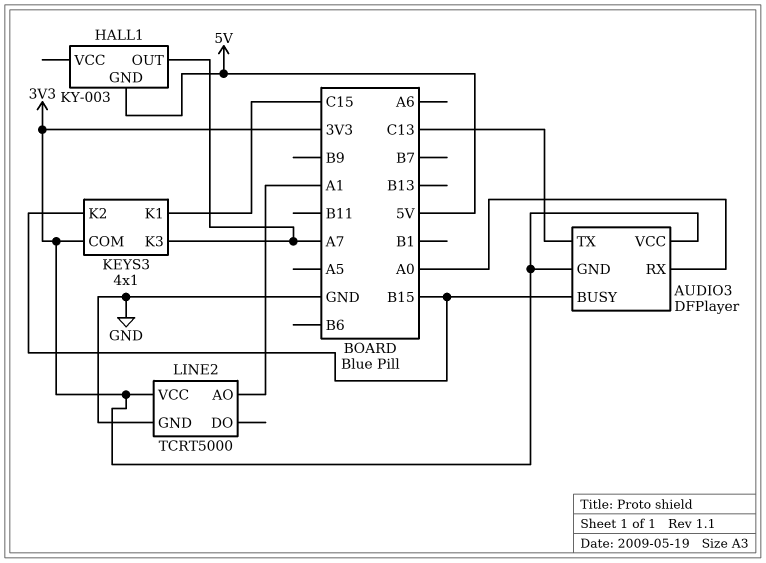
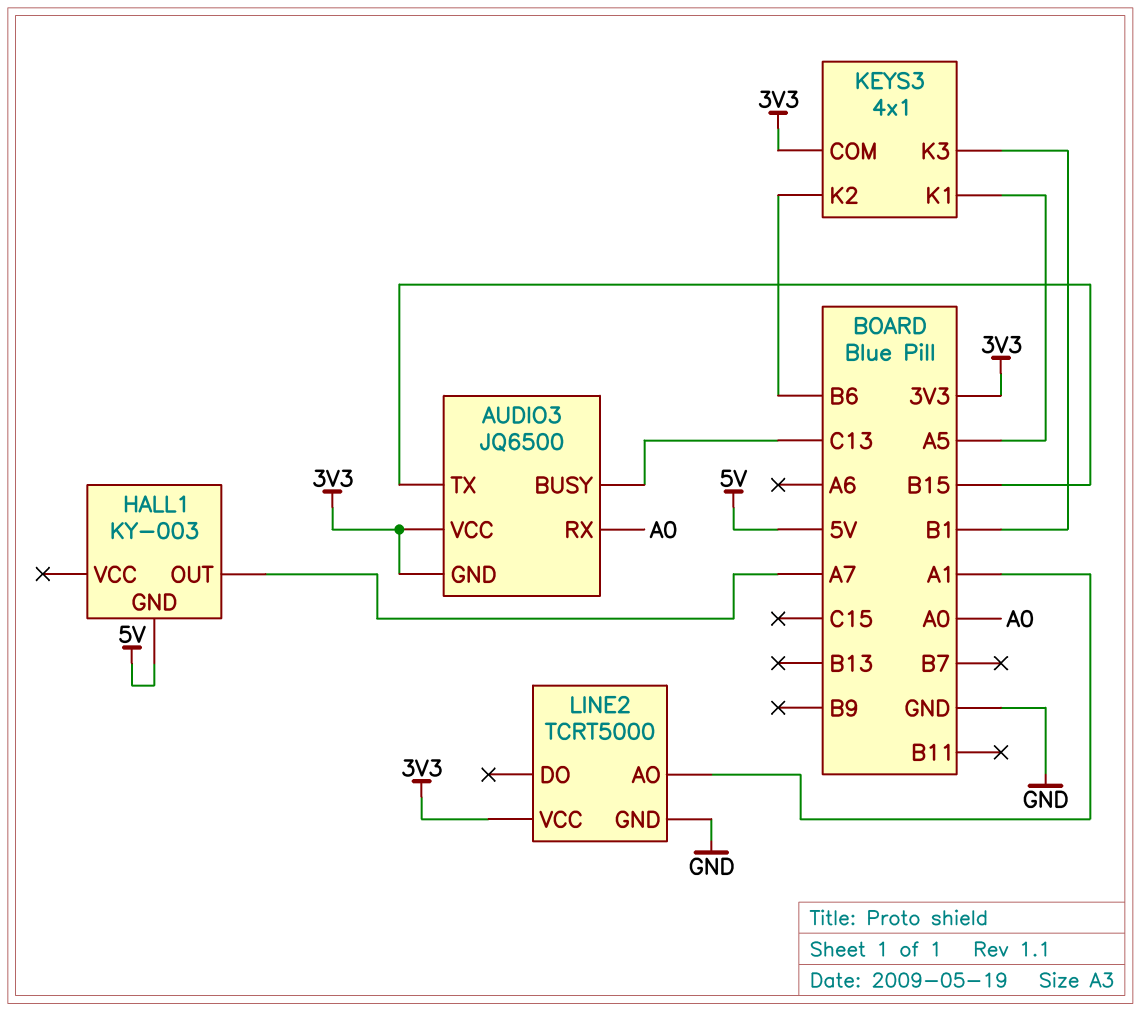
AUDIO3: DFPlayer -> JQ6500
AUDIO3 pin BUSY: B15 -> C13
AUDIO3 pin TX: C13 -> B15
KEYS3 pin K1: C15 -> A5
KEYS3 pin K2: B15 -> B6
KEYS3 pin K3: A7 -> B1

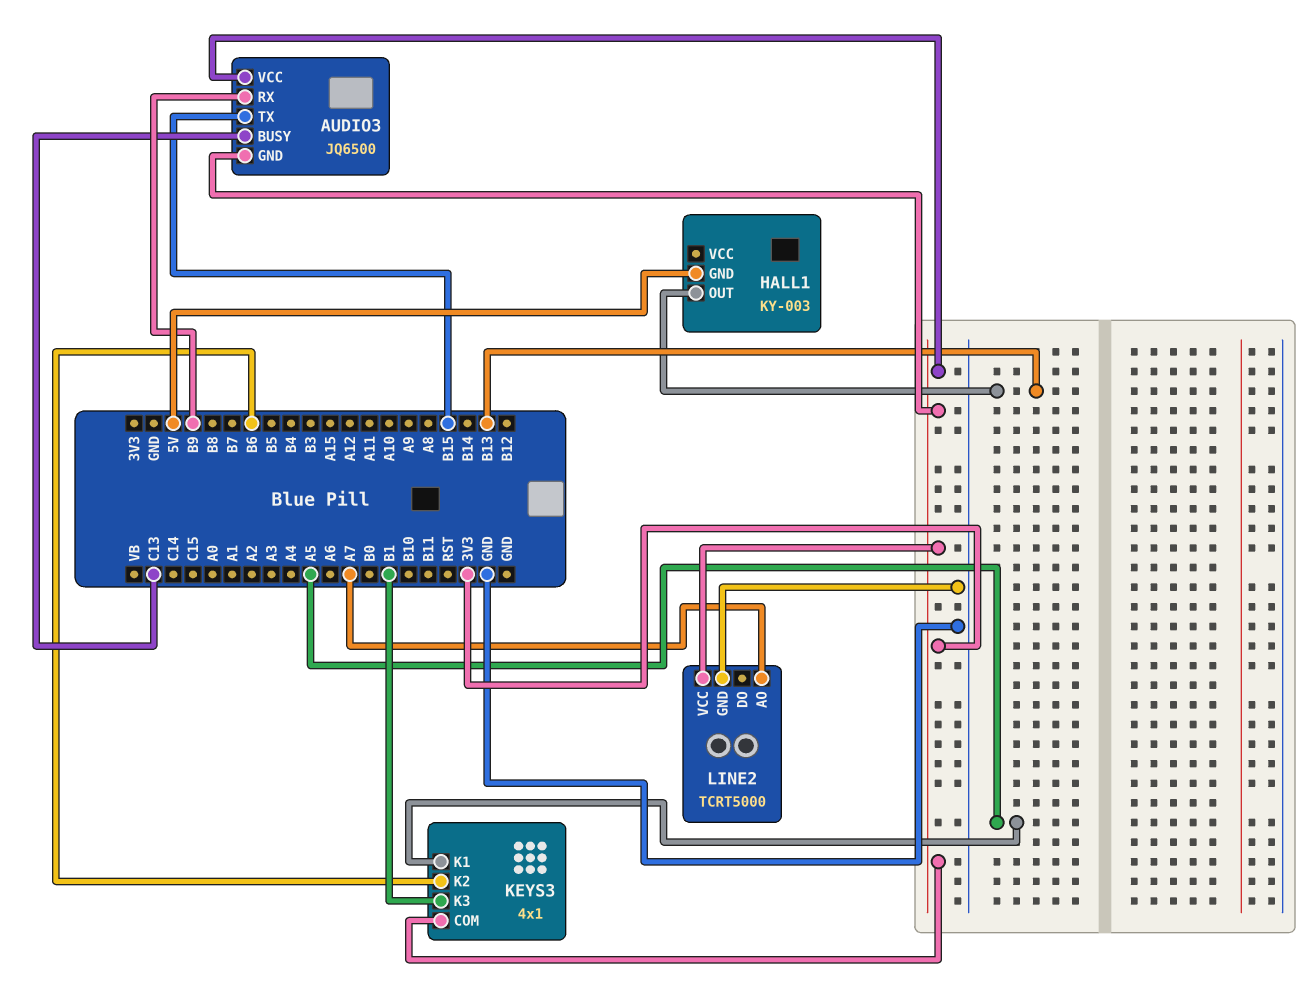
AUDIO3 pin RX: A0 -> B9
HALL1 pin OUT: A7 -> B13
LINE2 pin AO: A1 -> A7

